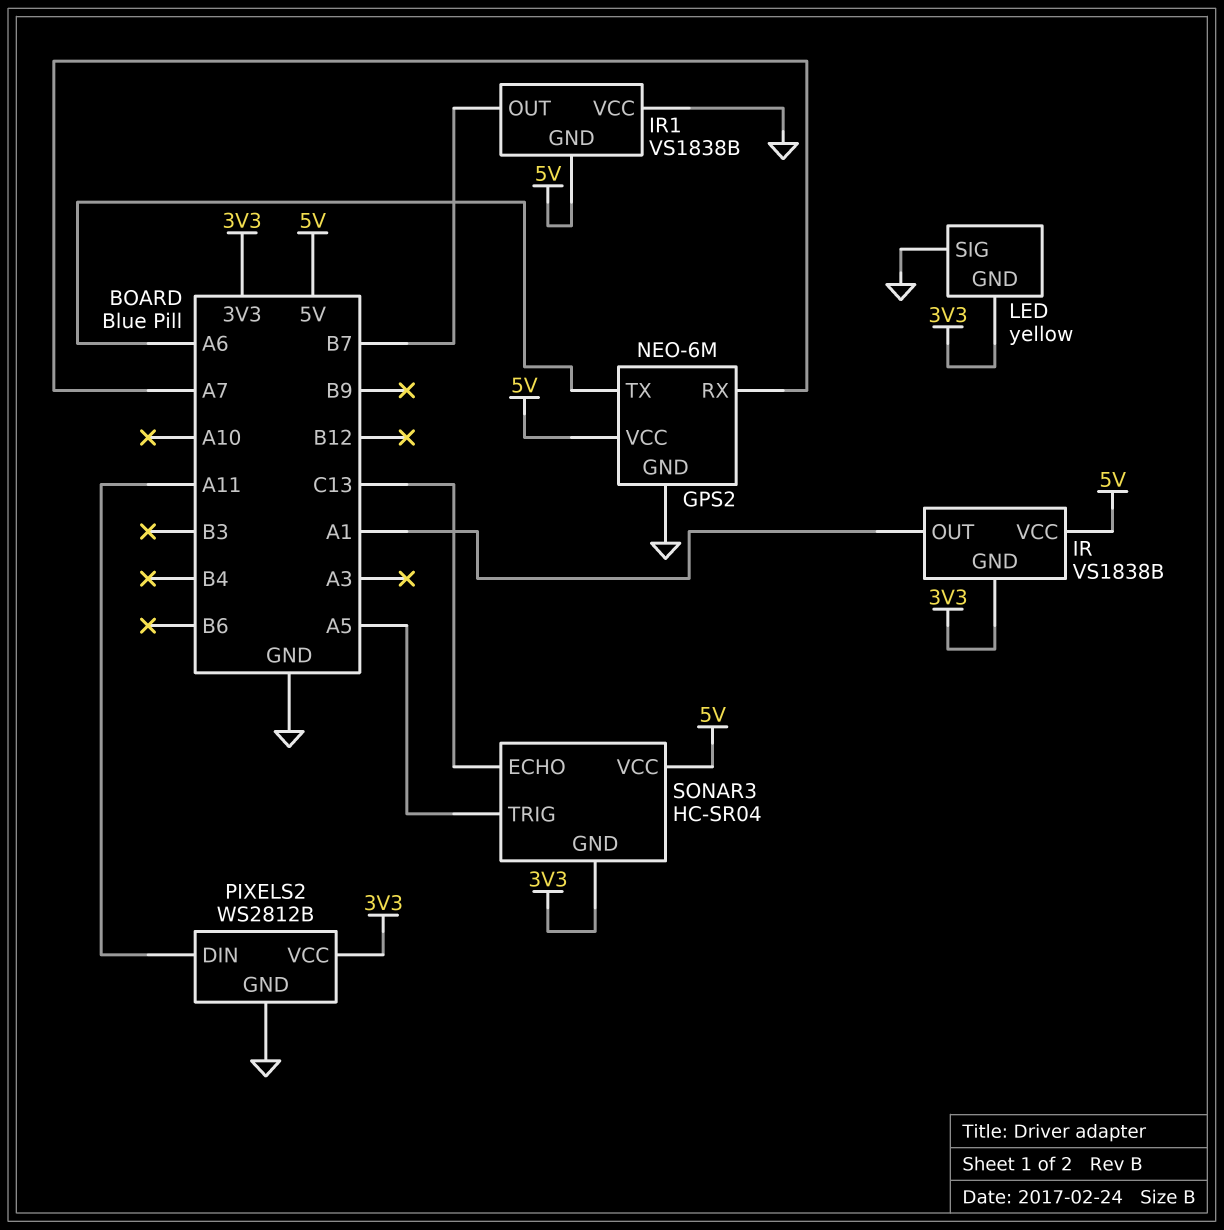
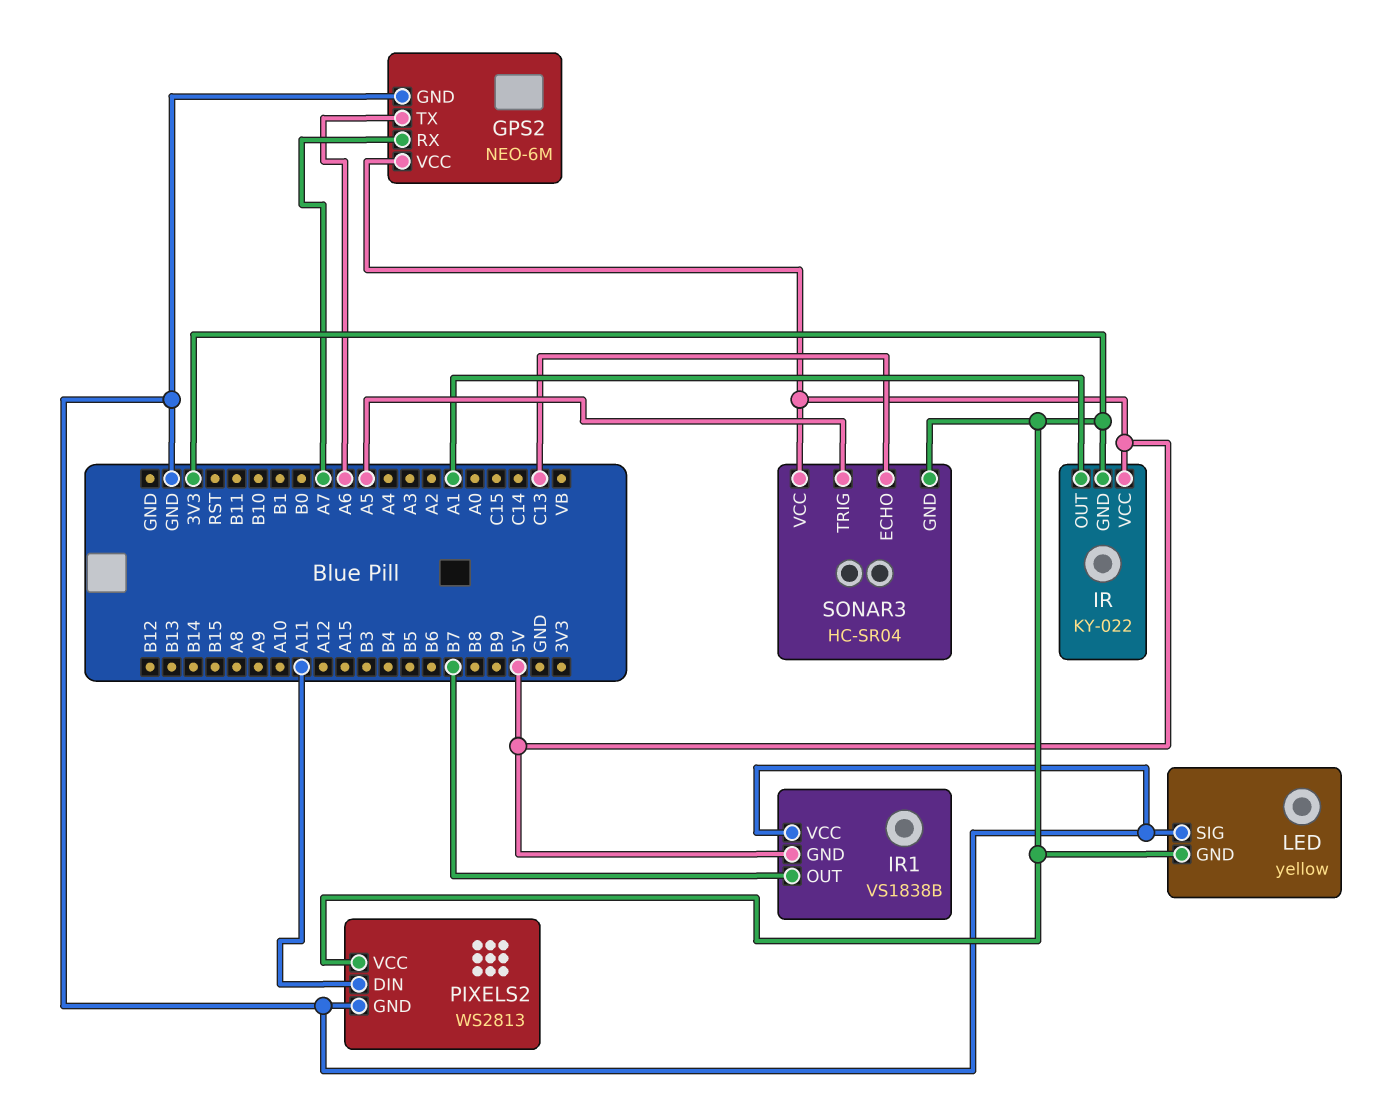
IR: VS1838B -> KY-022
PIXELS2: WS2812B -> WS2813

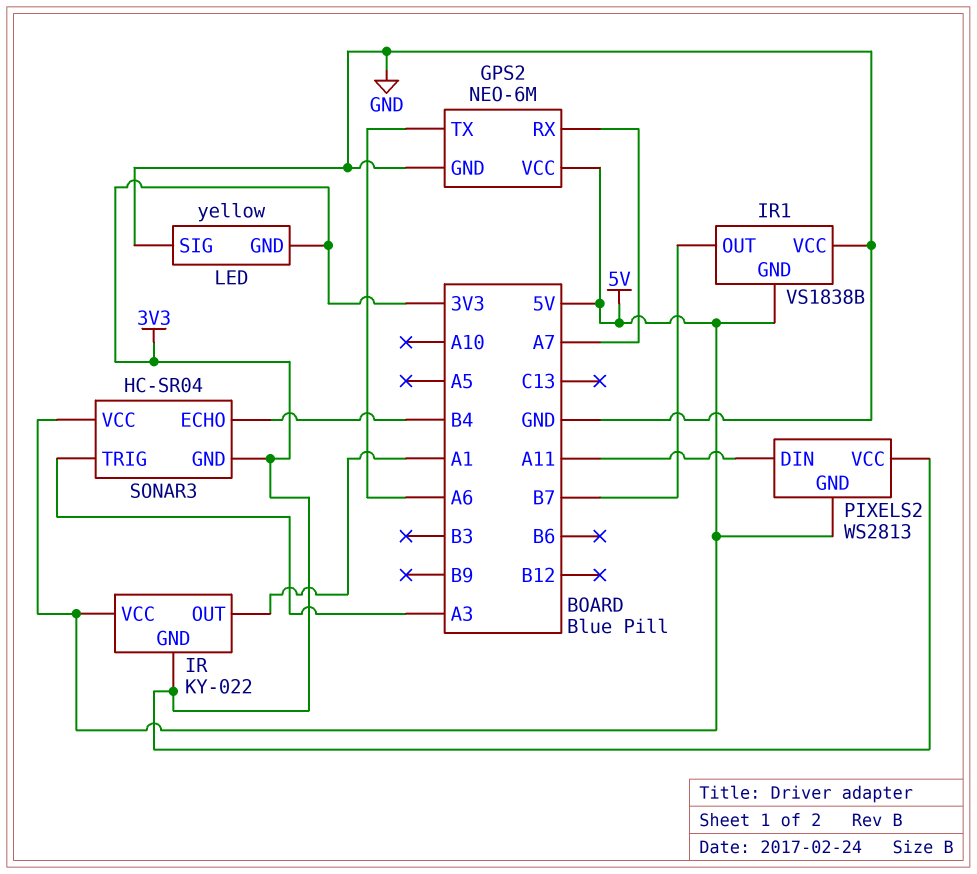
PIXELS2 pin GND: GND -> 5V
SONAR3 pin ECHO: C13 -> B4
SONAR3 pin TRIG: A5 -> A3

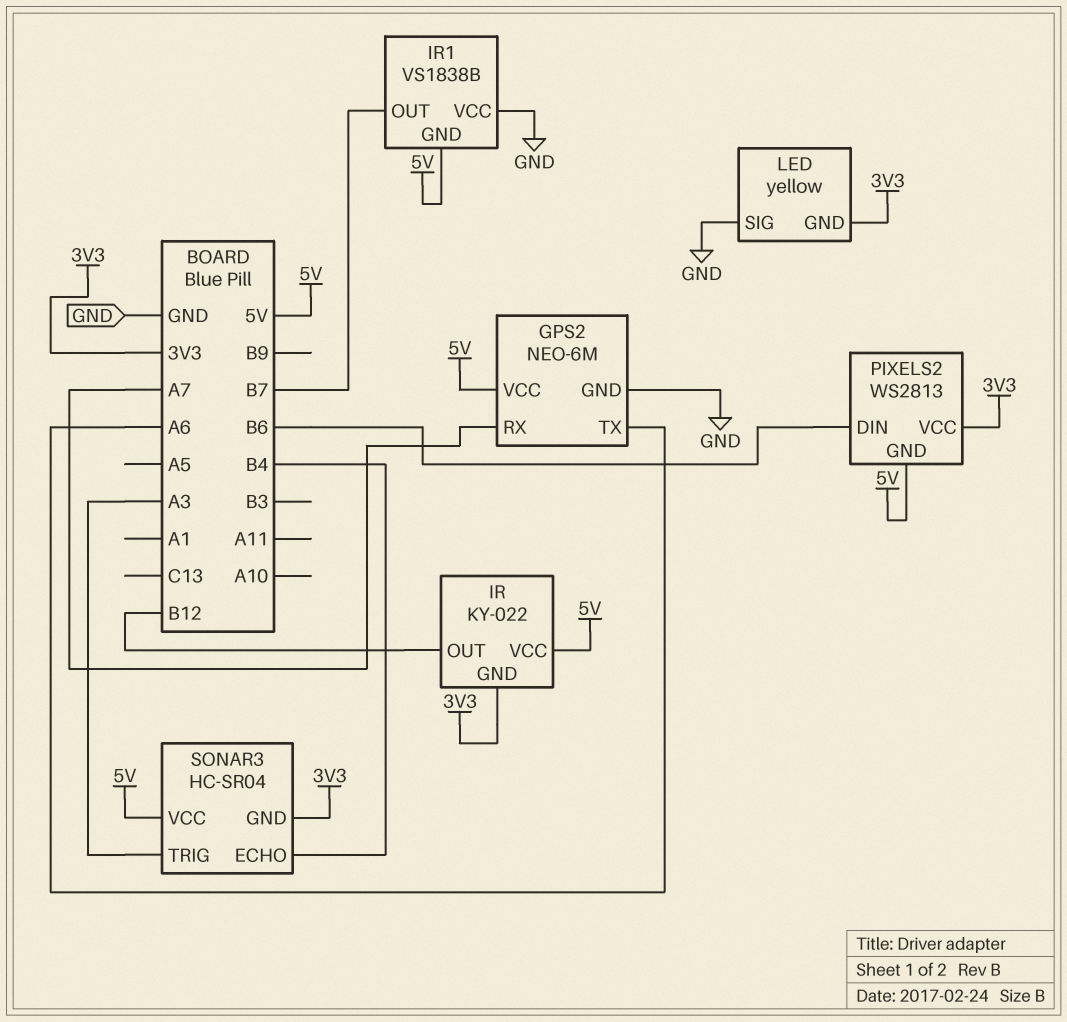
IR pin OUT: A1 -> B12
PIXELS2 pin DIN: A11 -> B6

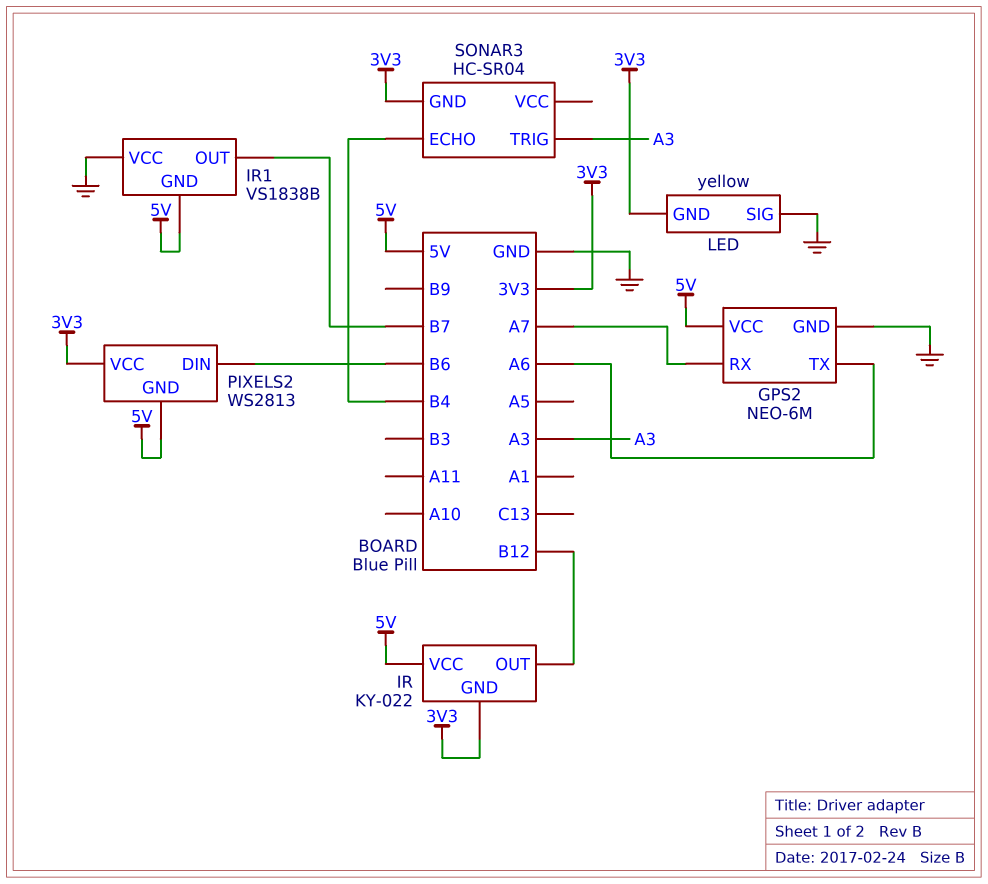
SONAR3 pin VCC: 5V -> none

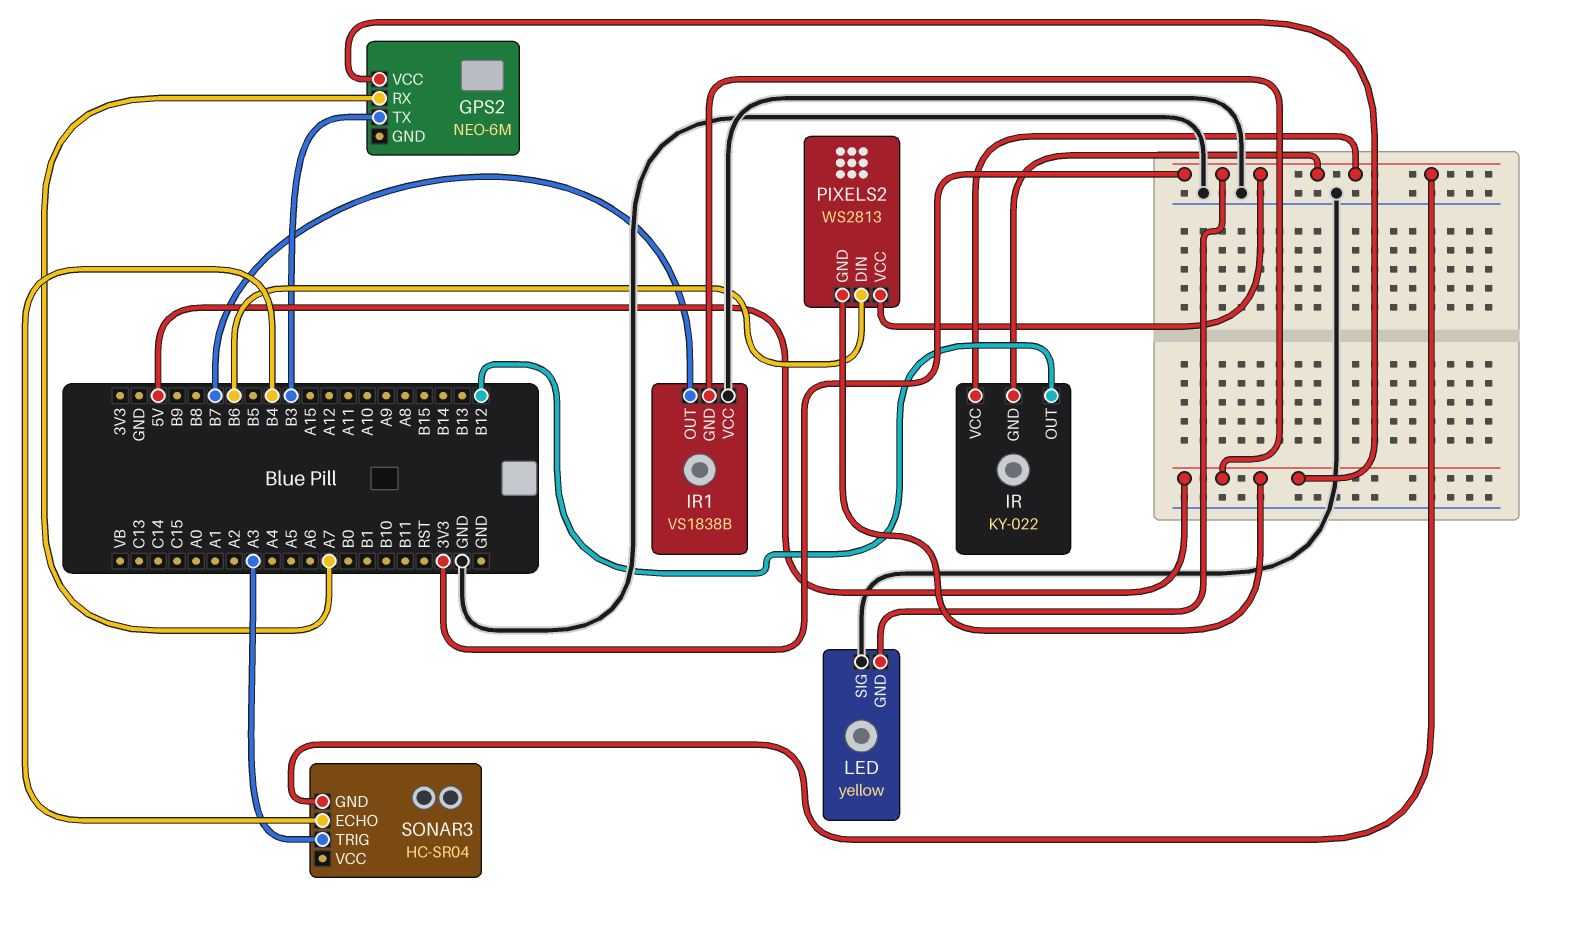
GPS2 pin GND: GND -> none
GPS2 pin TX: A6 -> B3
IR pin VCC: 5V -> 3V3

